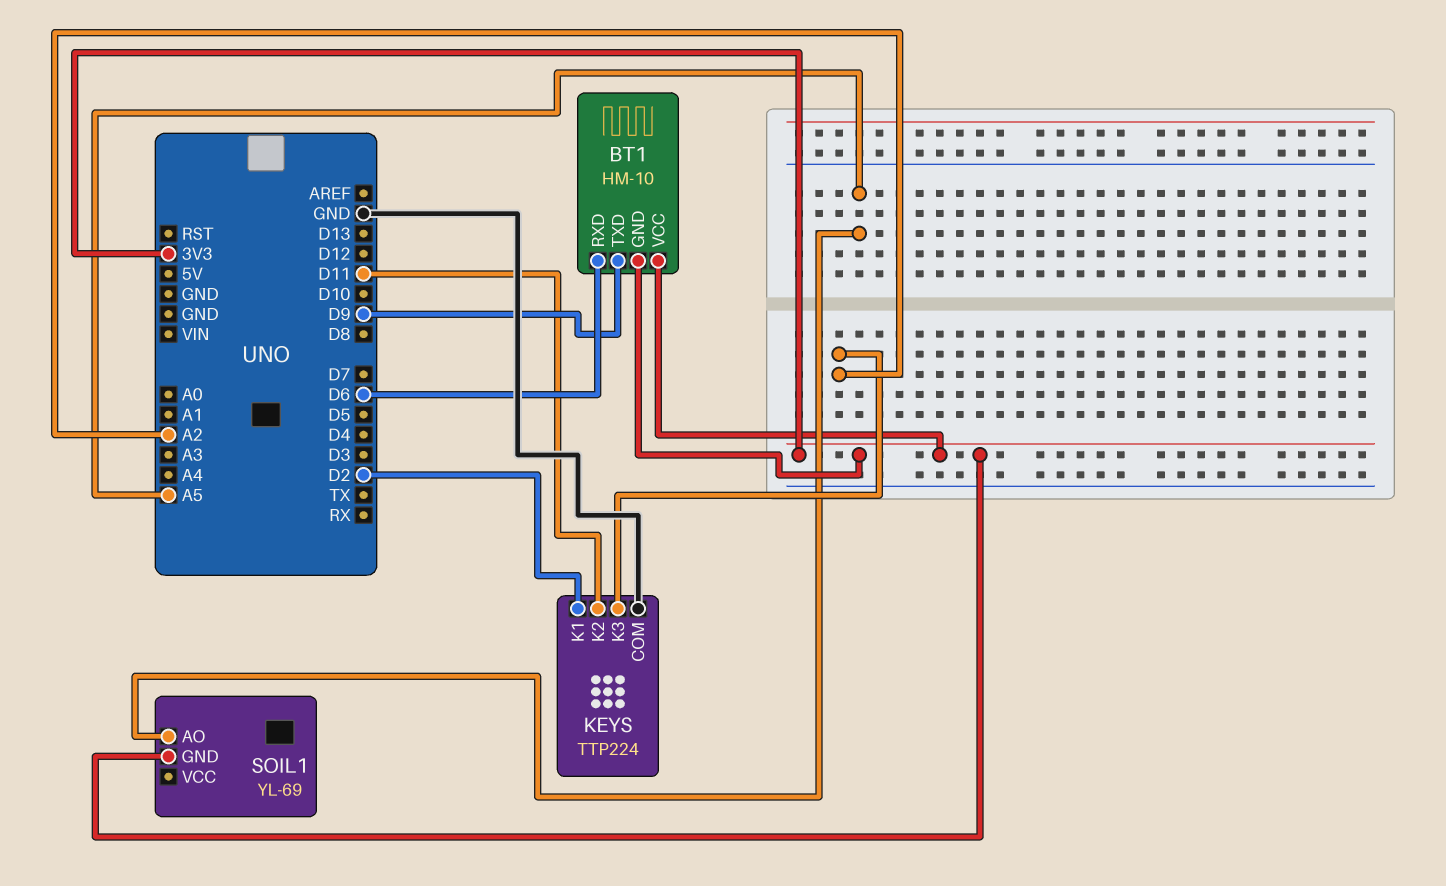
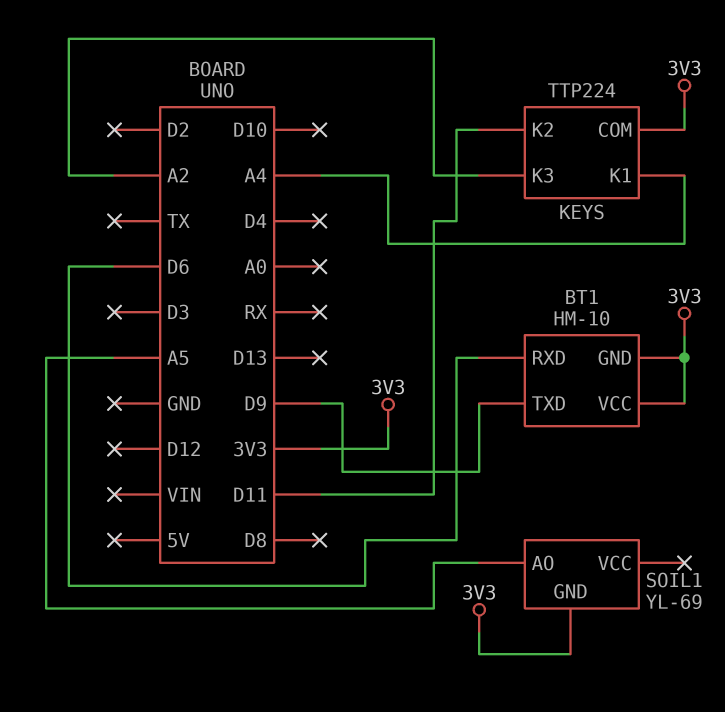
KEYS pin COM: GND -> 3V3
KEYS pin K1: D2 -> A4

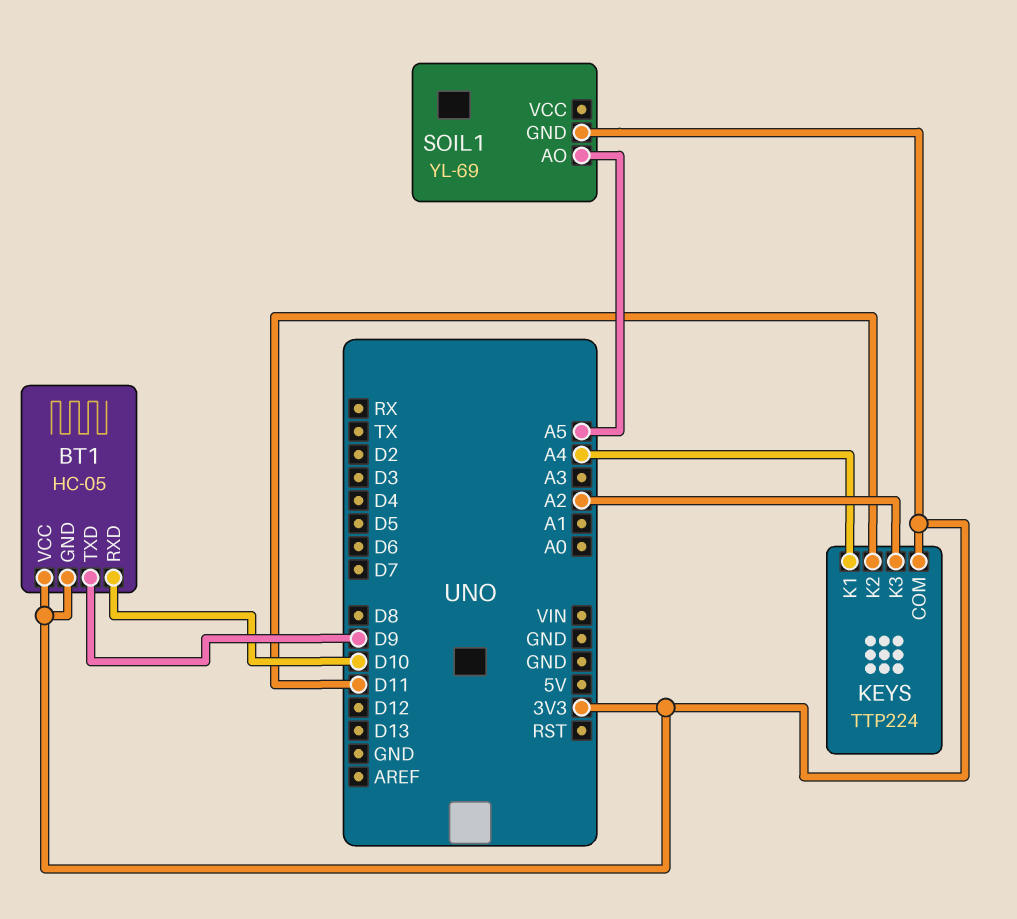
BT1: HM-10 -> HC-05
BT1 pin RXD: D6 -> D10

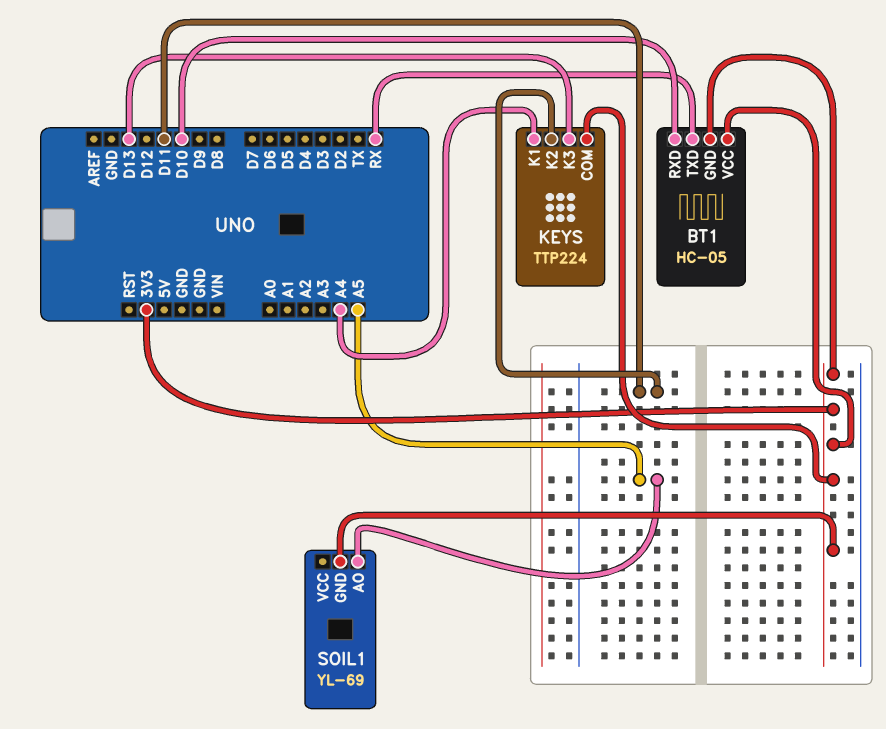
BT1 pin TXD: D9 -> RX
KEYS pin K3: A2 -> D13

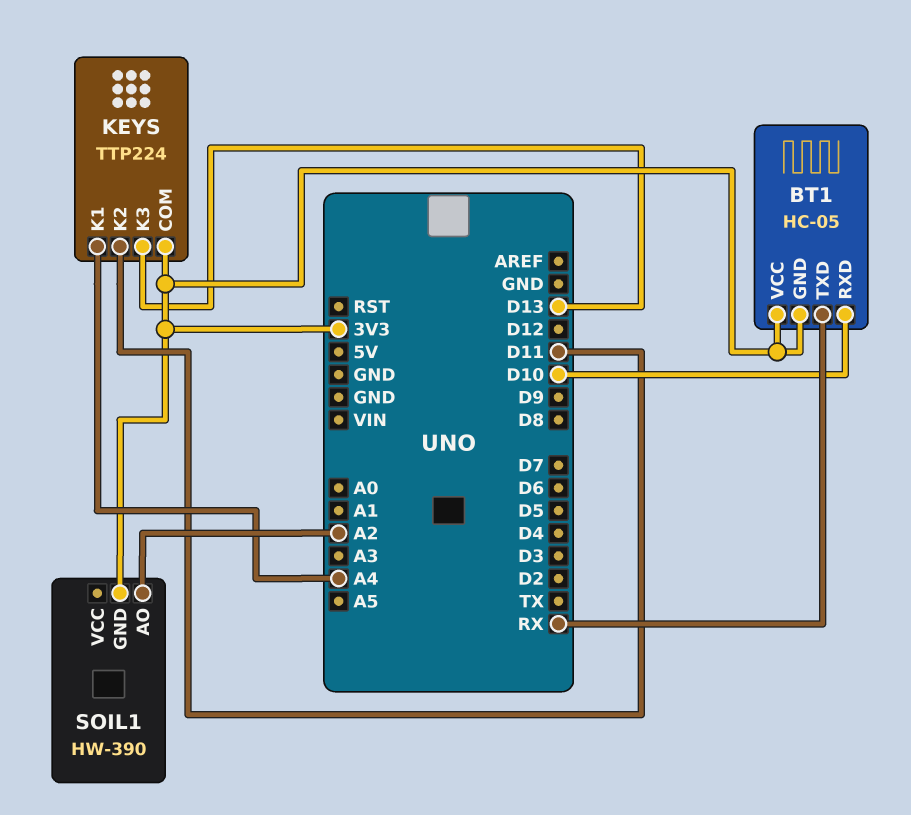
SOIL1: YL-69 -> HW-390
SOIL1 pin AO: A5 -> A2

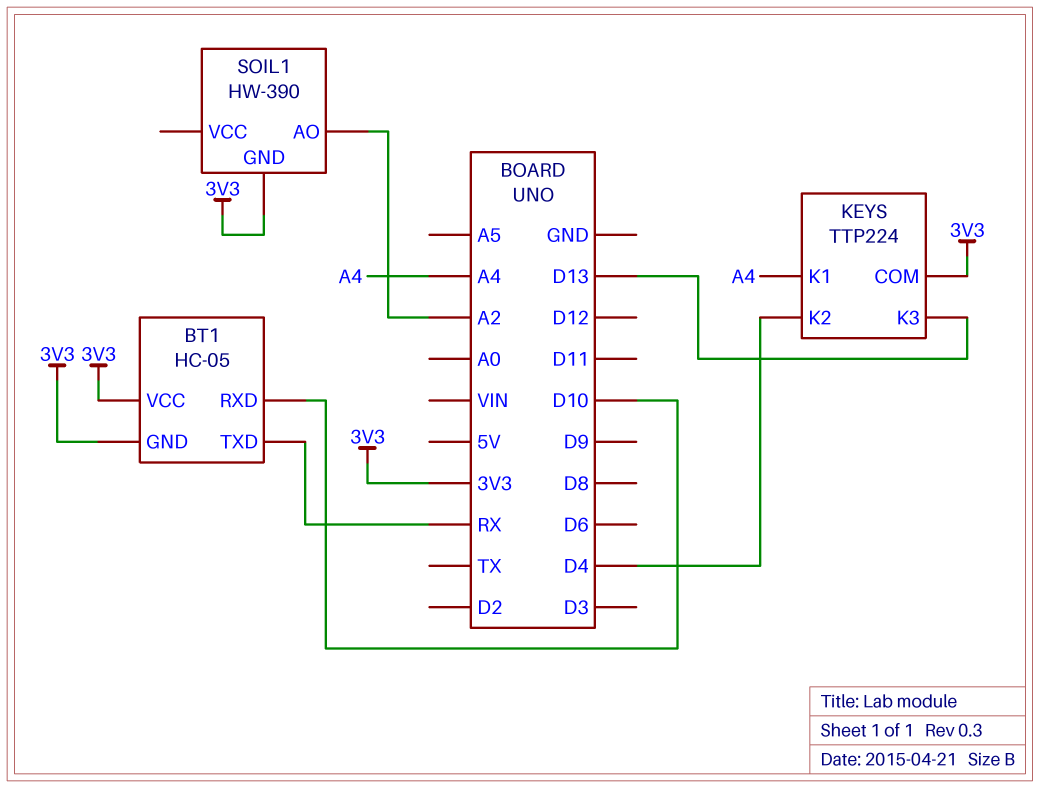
KEYS pin K2: D11 -> D4

